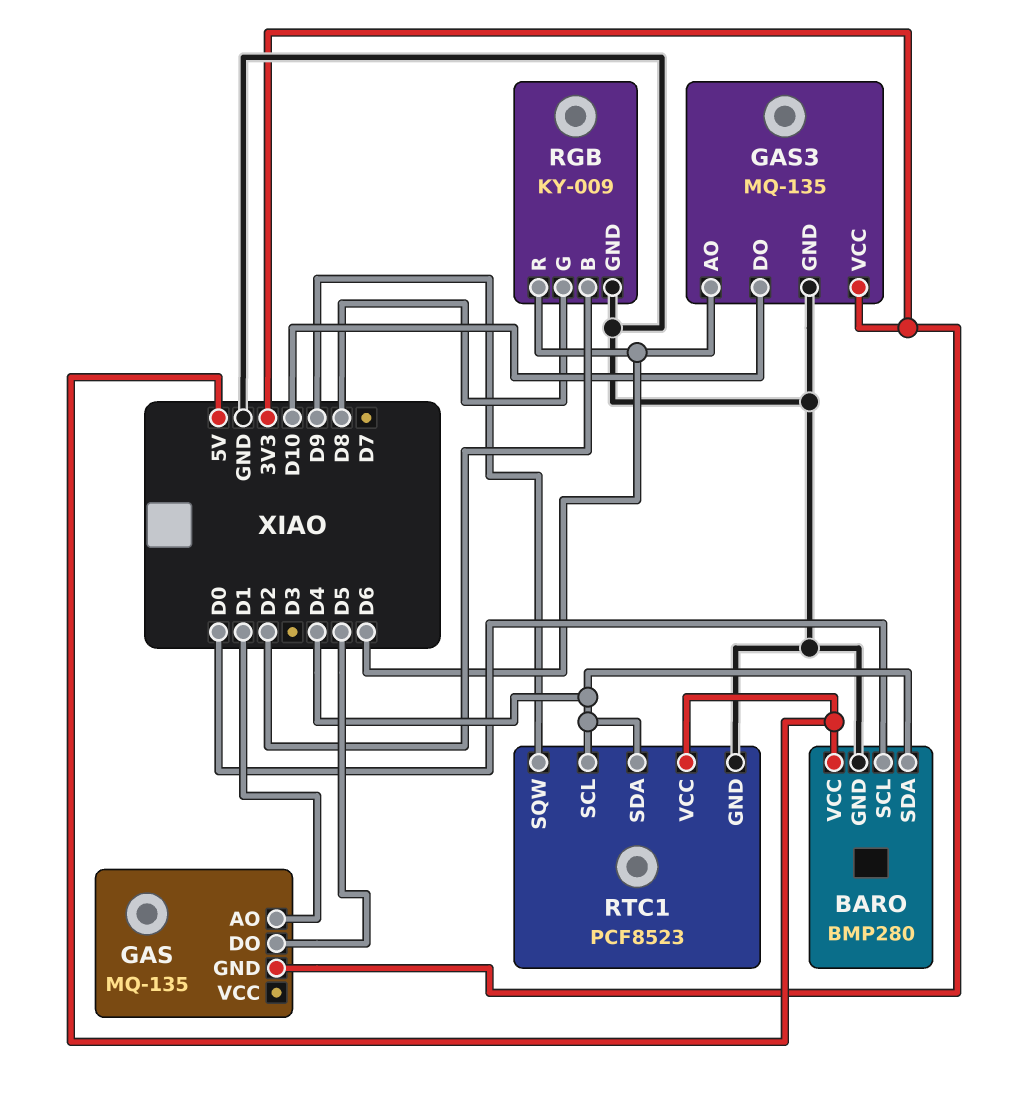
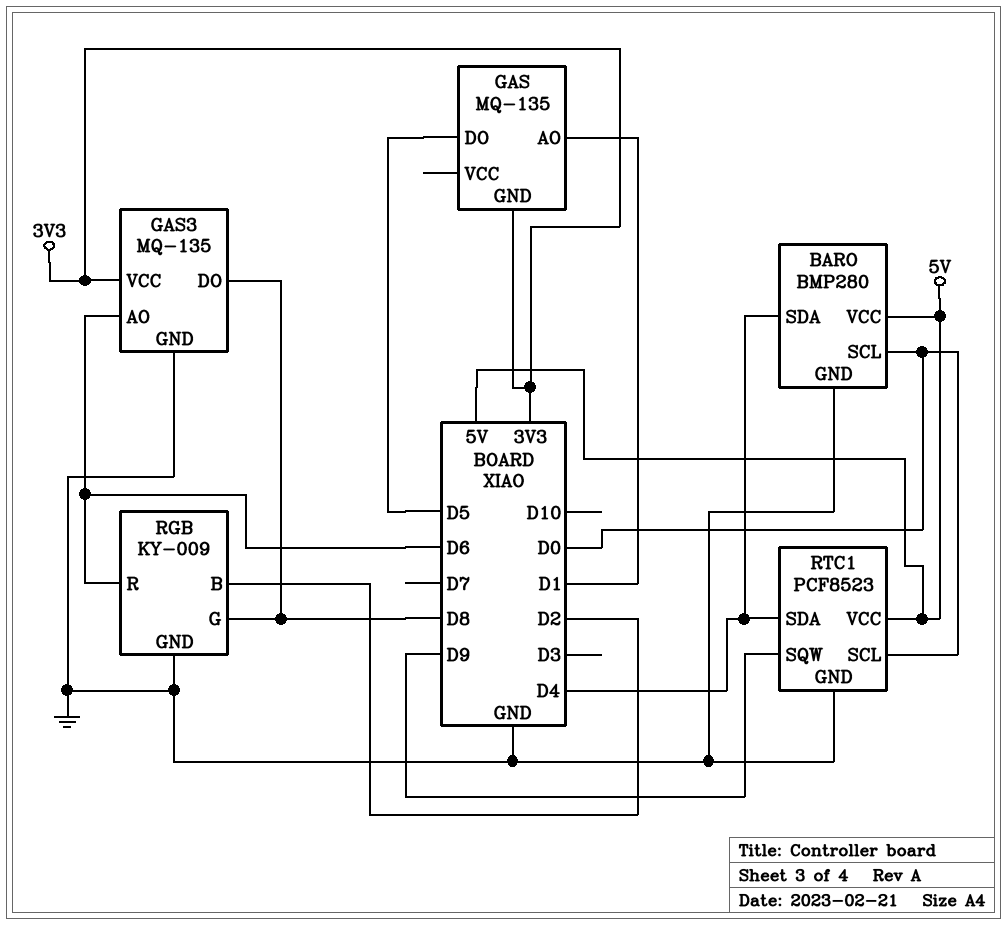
GAS3 pin DO: D10 -> D8
RTC1 pin SCL: D4 -> D0

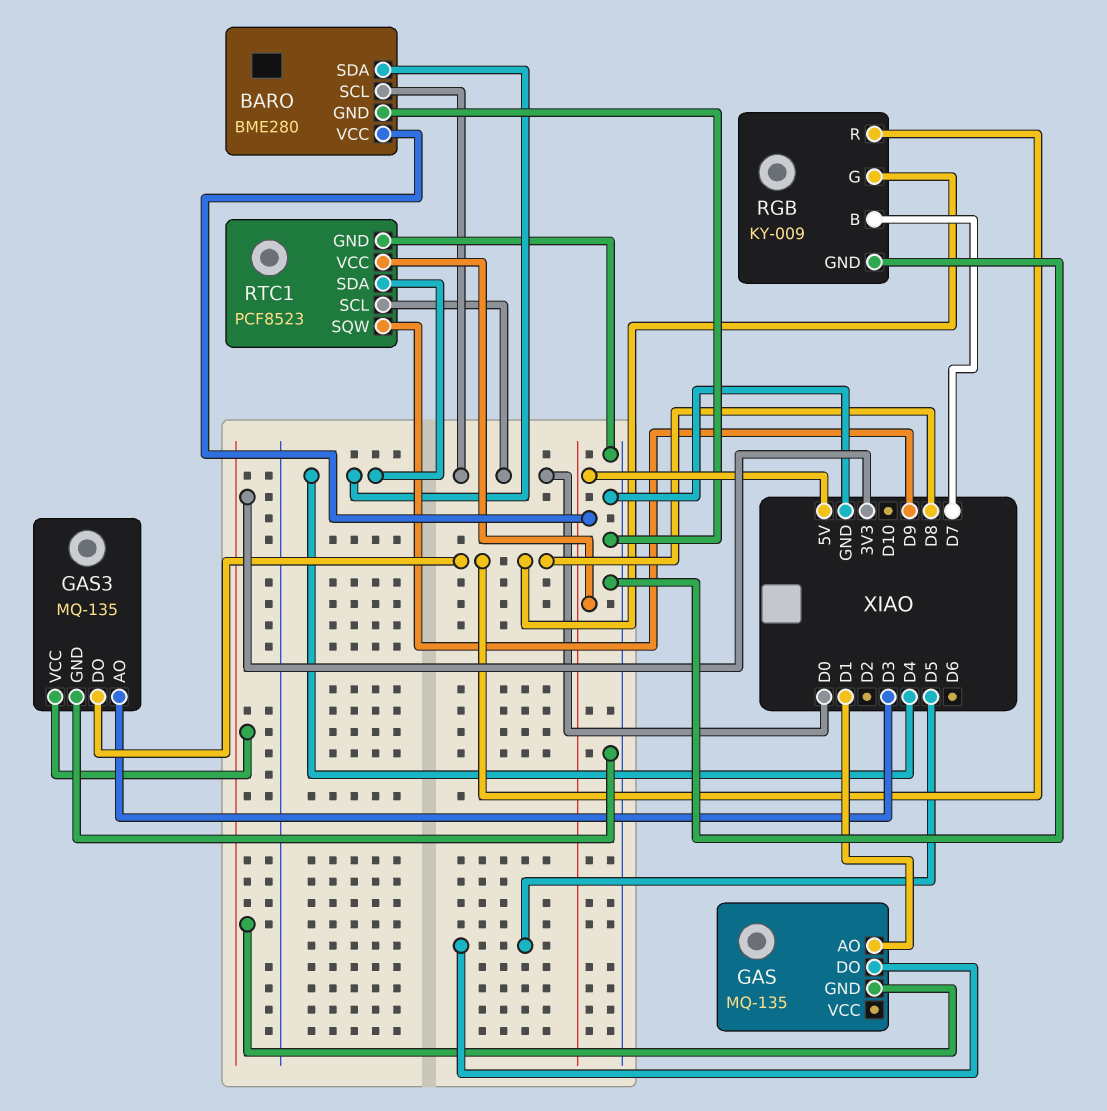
BARO: BMP280 -> BME280
GAS3 pin AO: D6 -> D3
RGB pin B: D2 -> D7
RGB pin R: D6 -> D8

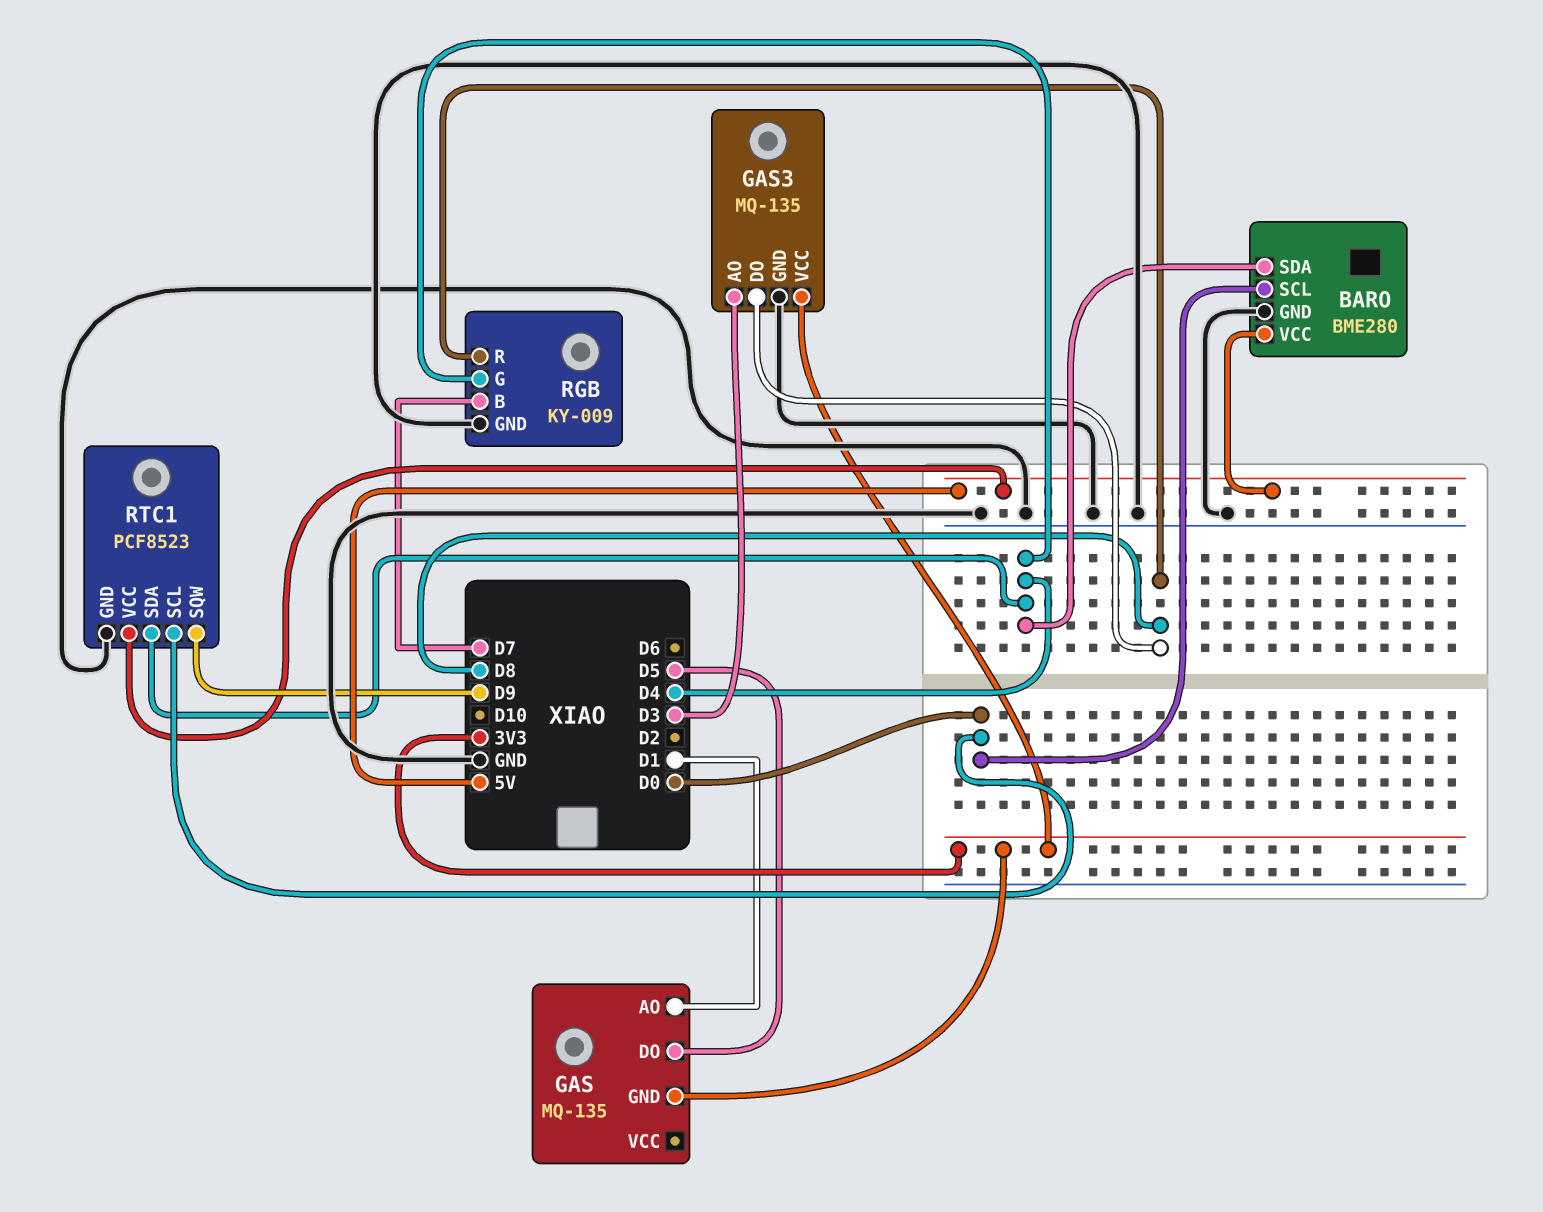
RGB pin G: D8 -> D4

